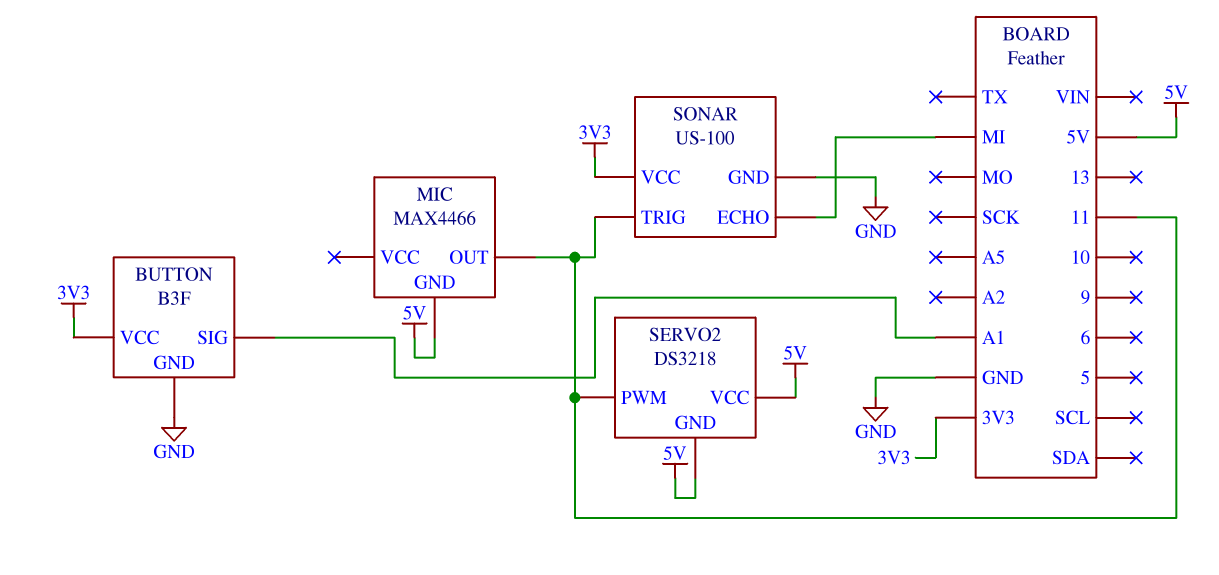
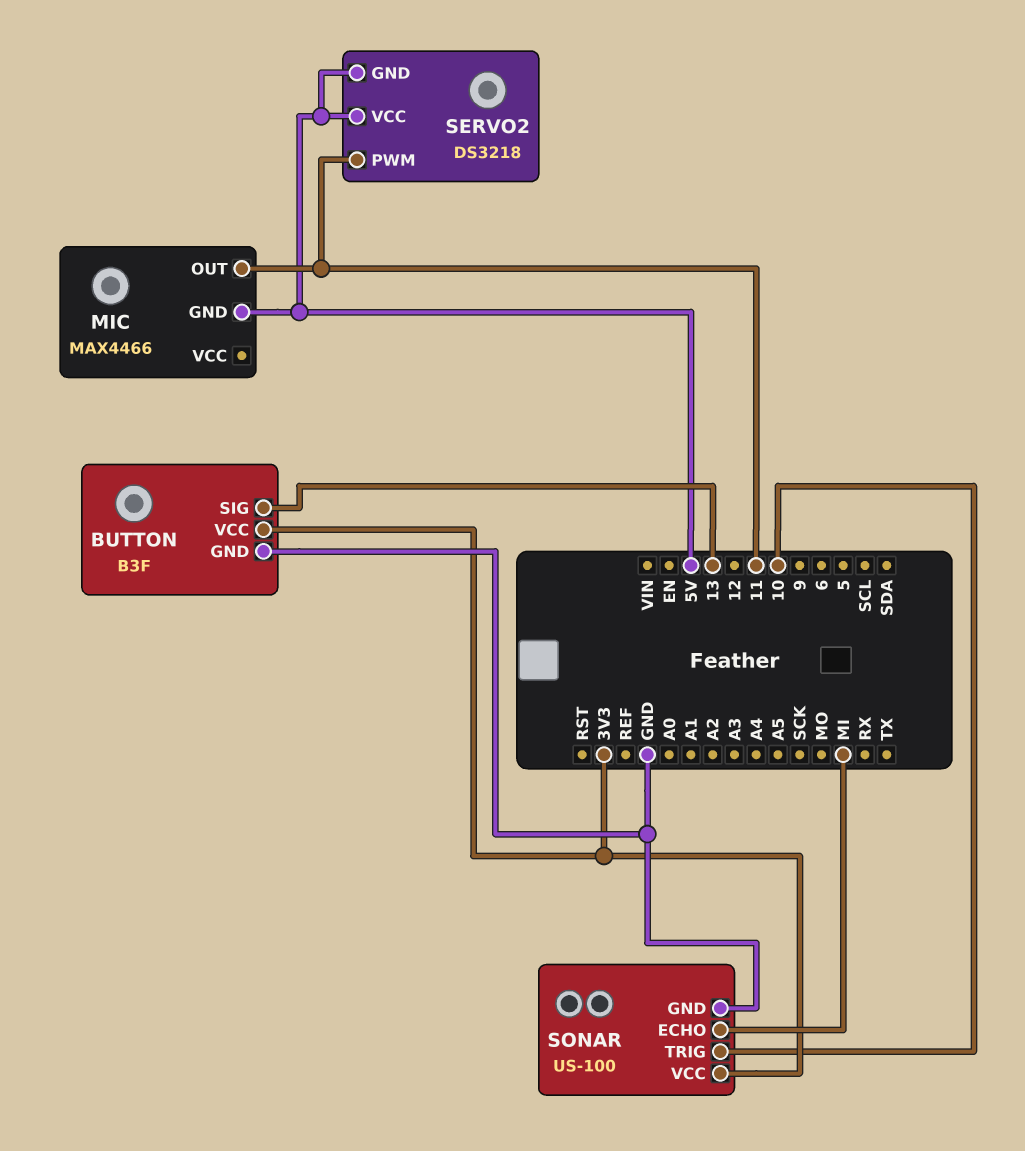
BUTTON pin SIG: A1 -> 13
SONAR pin TRIG: 11 -> 10

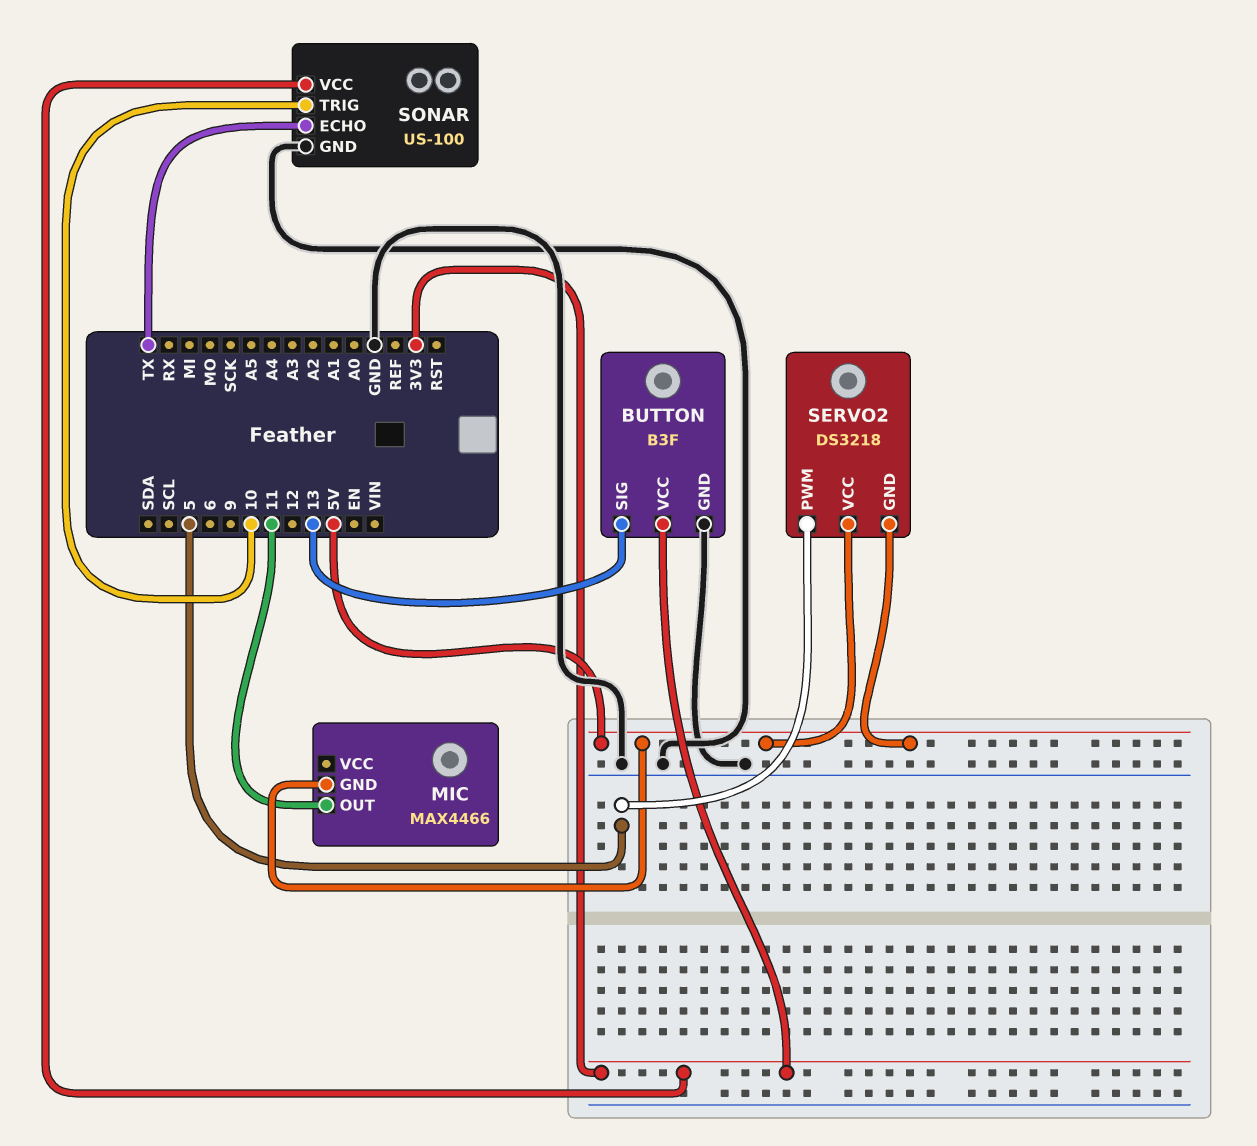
SERVO2 pin PWM: 11 -> 5
SONAR pin ECHO: MI -> TX

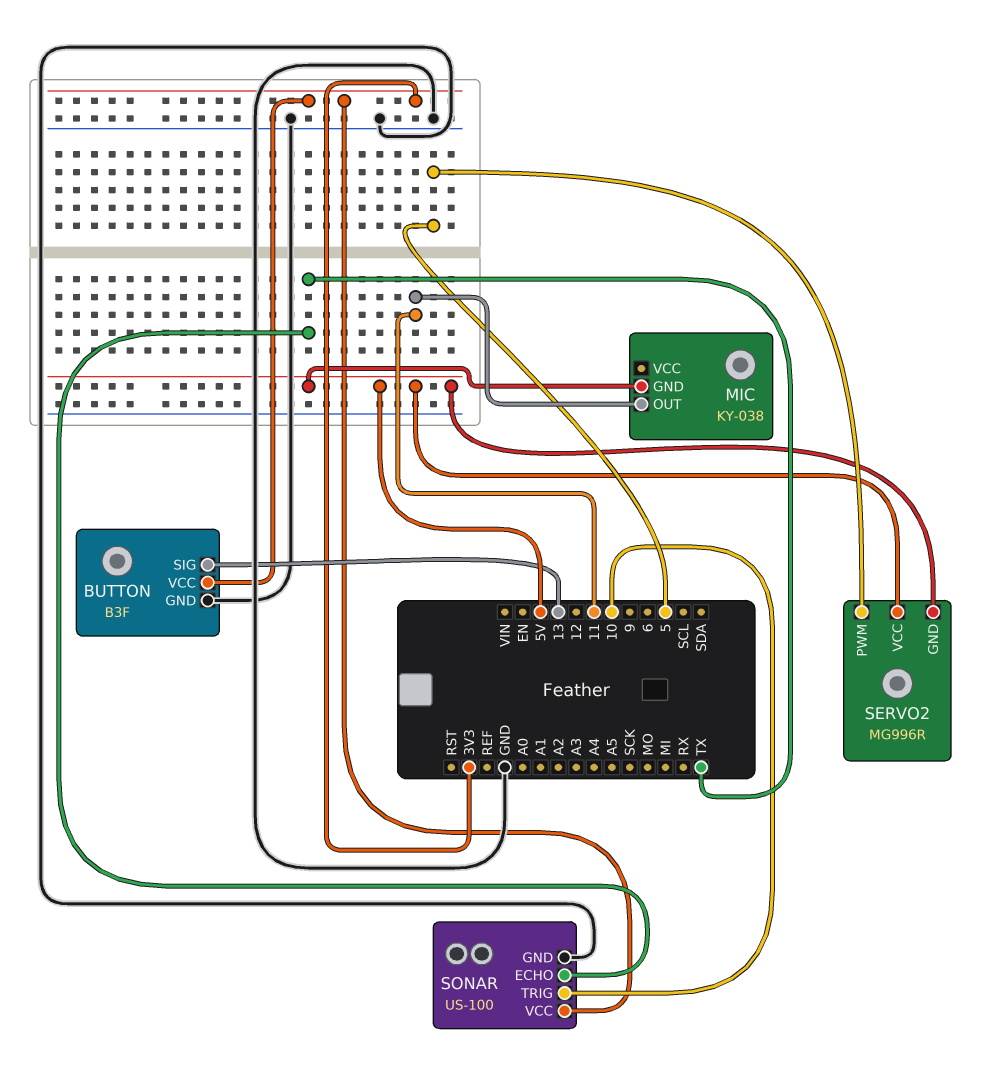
MIC: MAX4466 -> KY-038
SERVO2: DS3218 -> MG996R

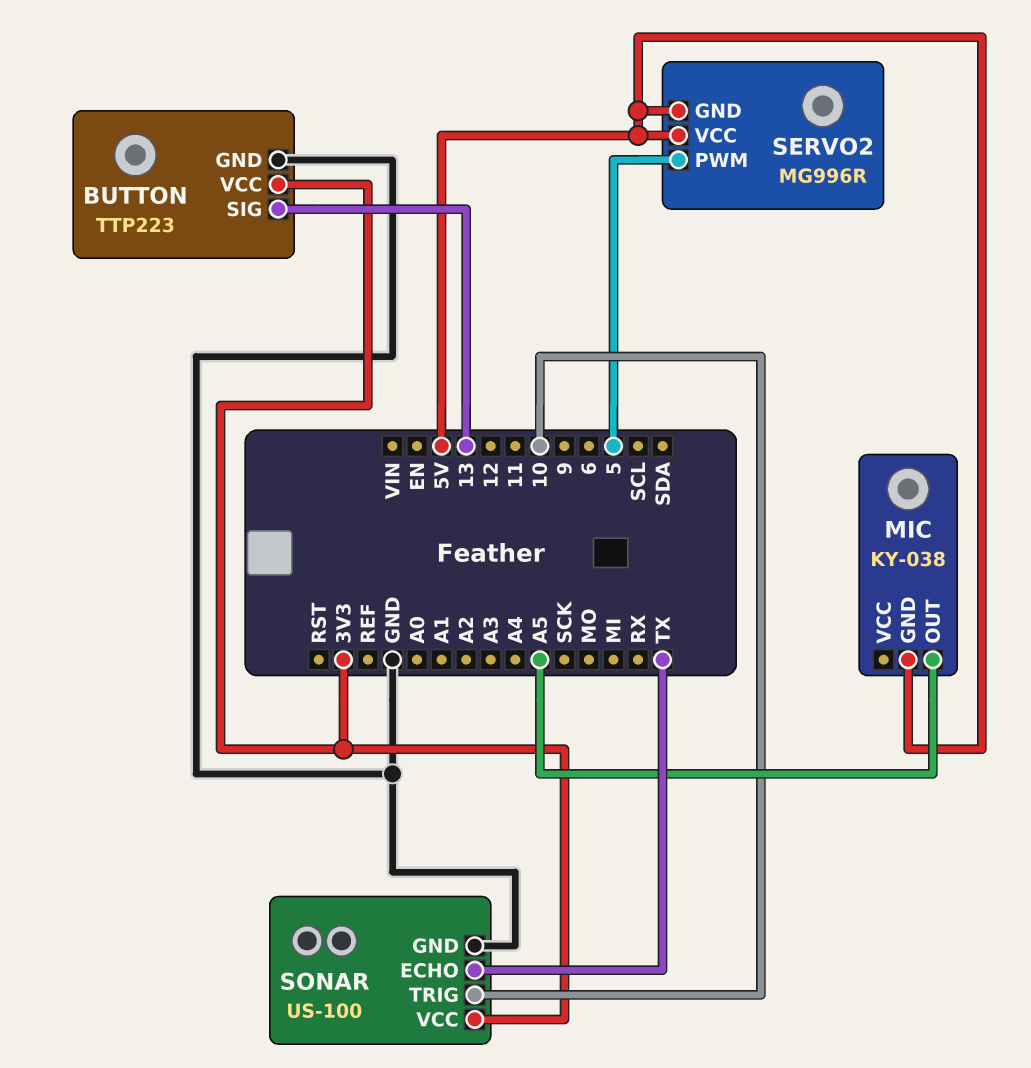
BUTTON: B3F -> TTP223
MIC pin OUT: 11 -> A5

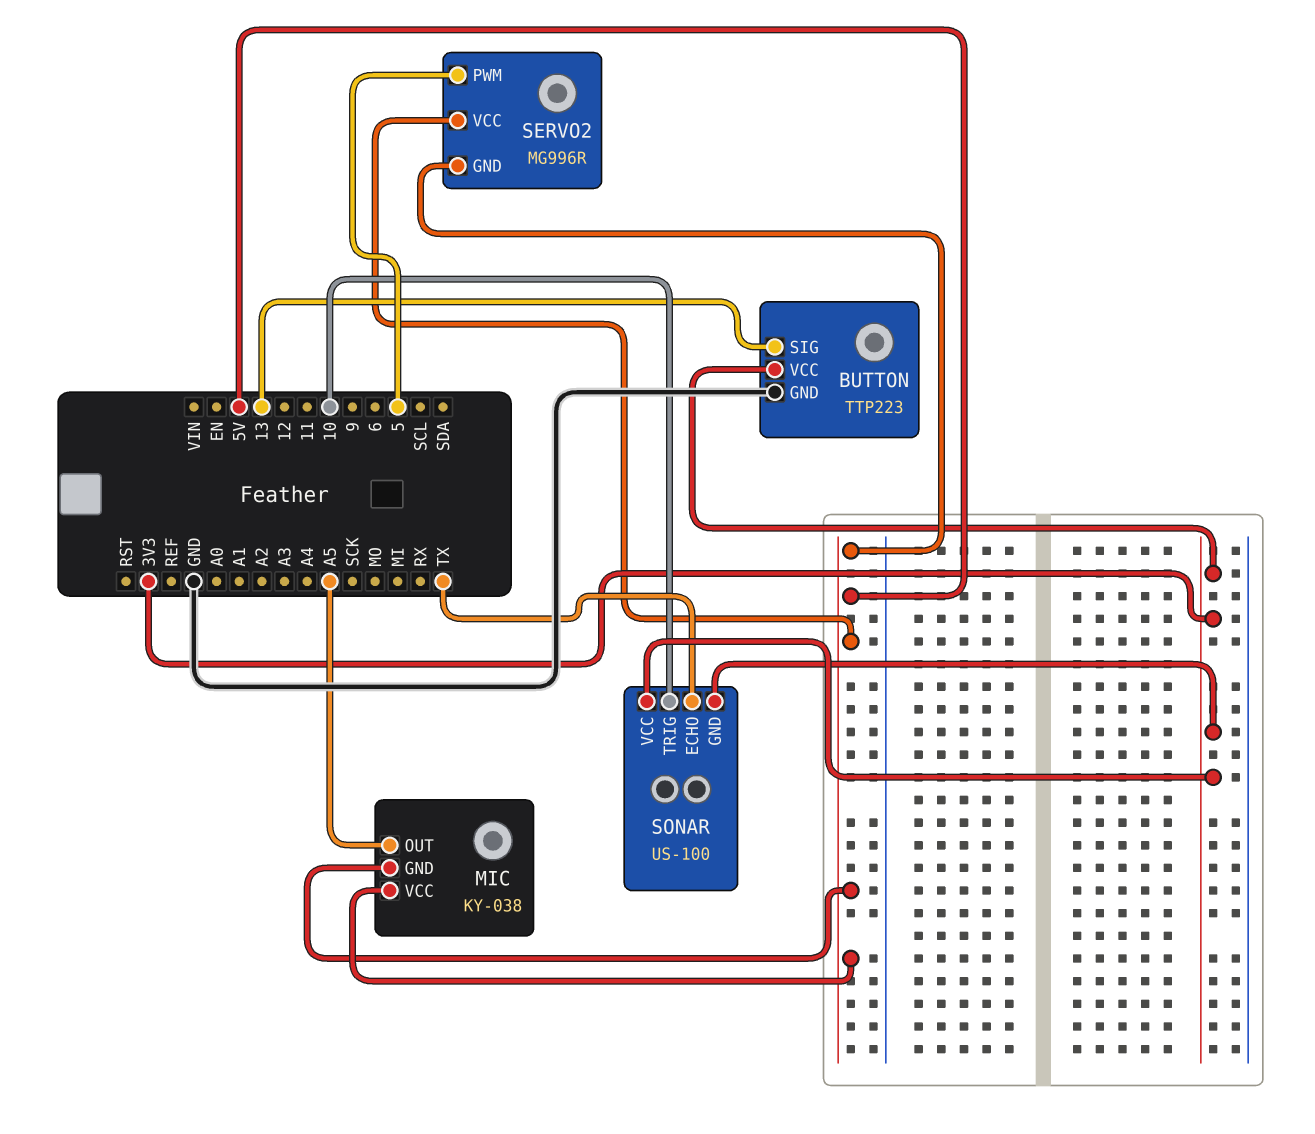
MIC pin VCC: none -> 5V
SONAR pin GND: GND -> 3V3

